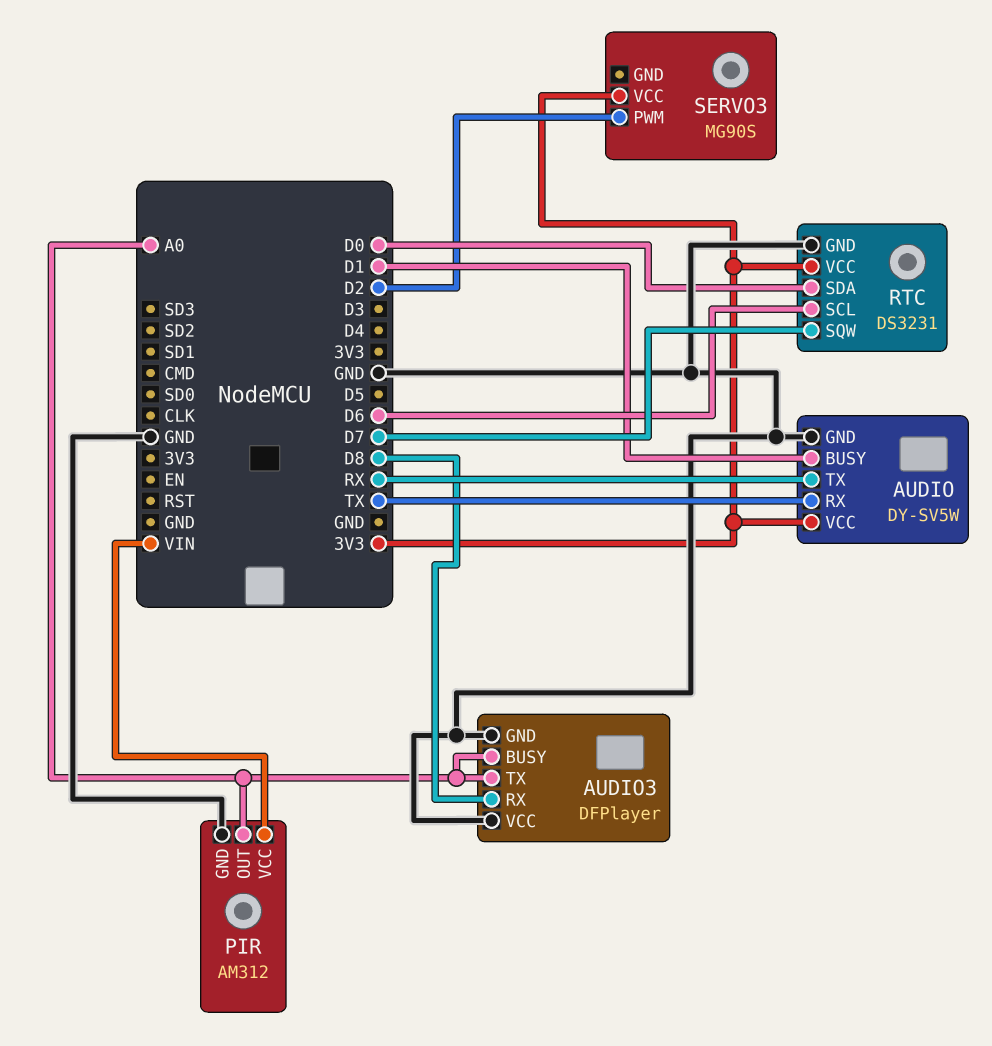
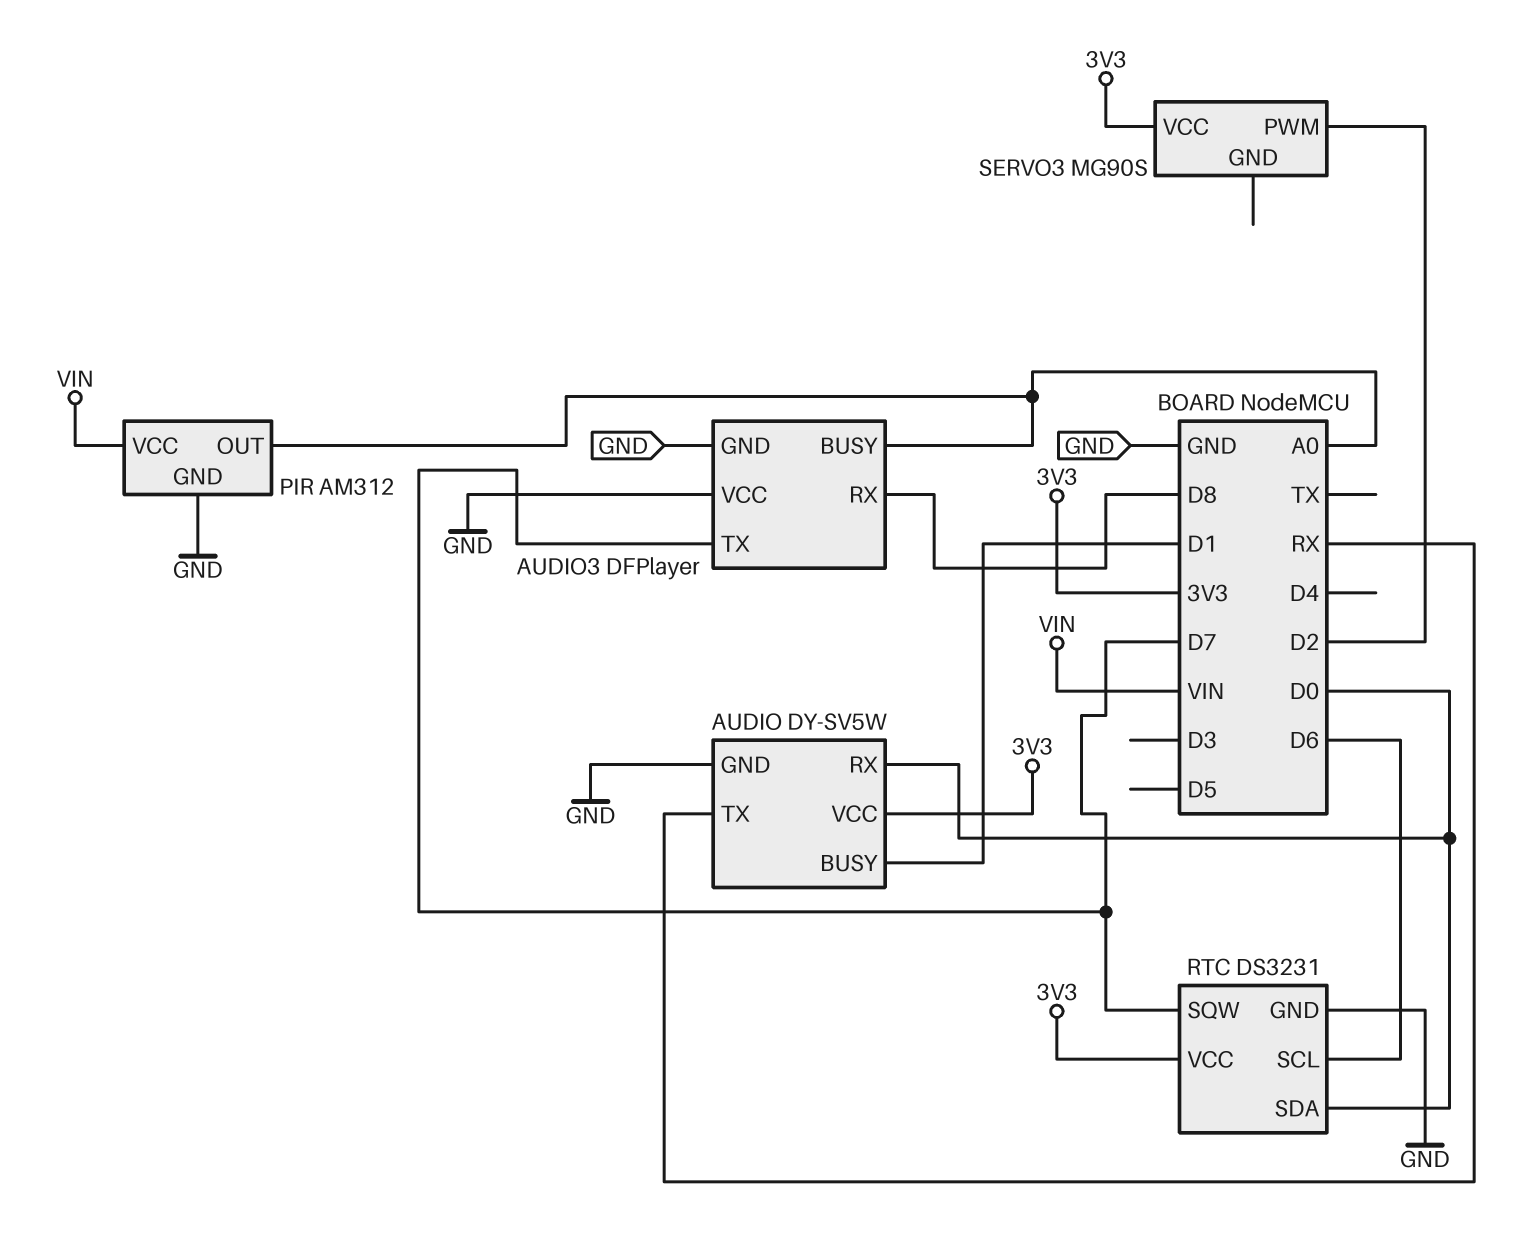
AUDIO pin RX: TX -> D0
AUDIO3 pin TX: A0 -> D7

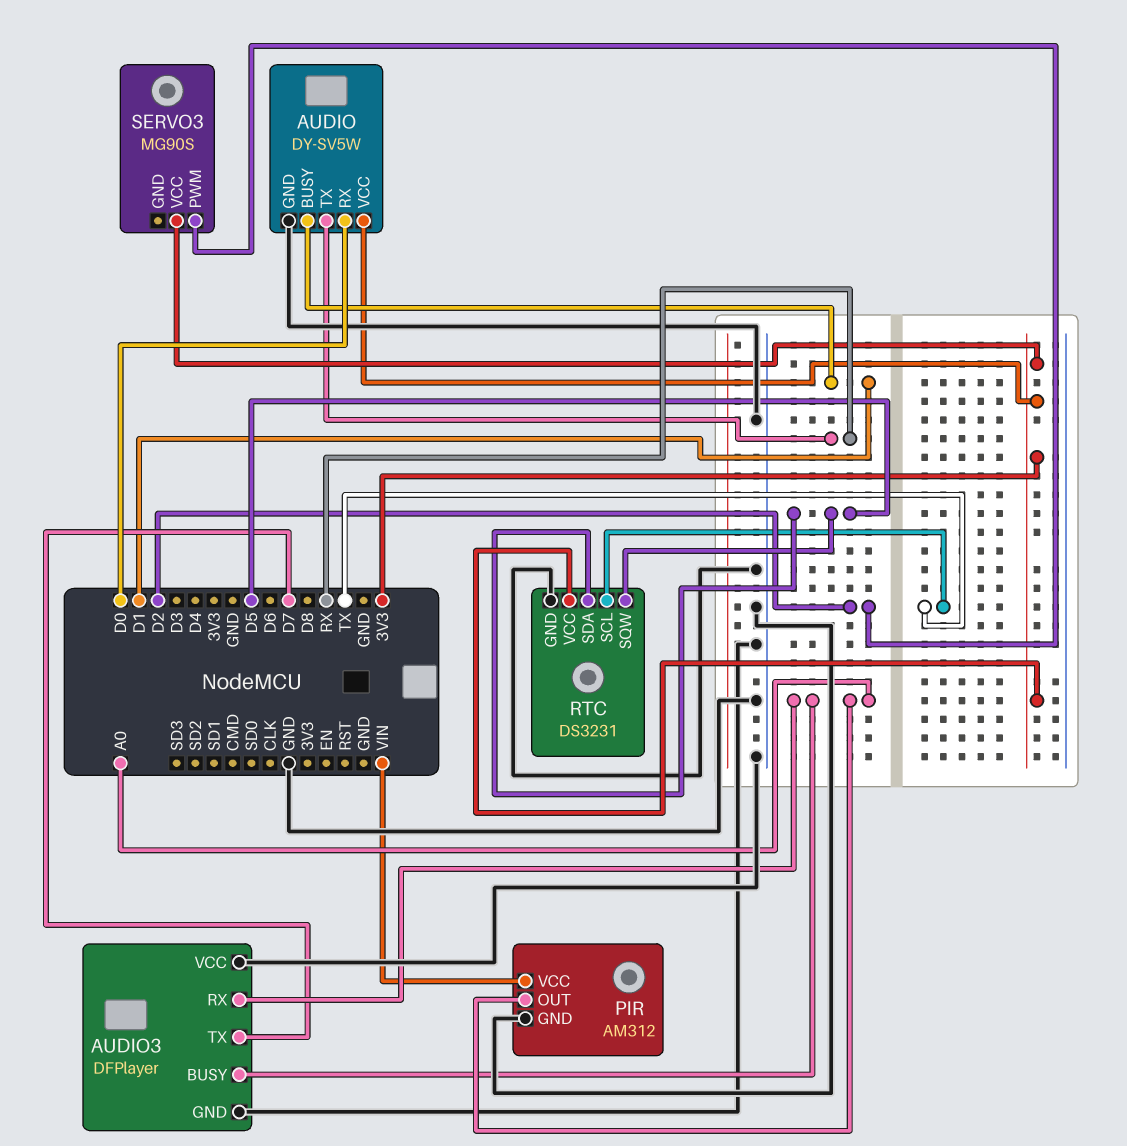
AUDIO3 pin RX: D8 -> A0
RTC pin SCL: D6 -> TX
RTC pin SDA: D0 -> D5
RTC pin SQW: D7 -> D5

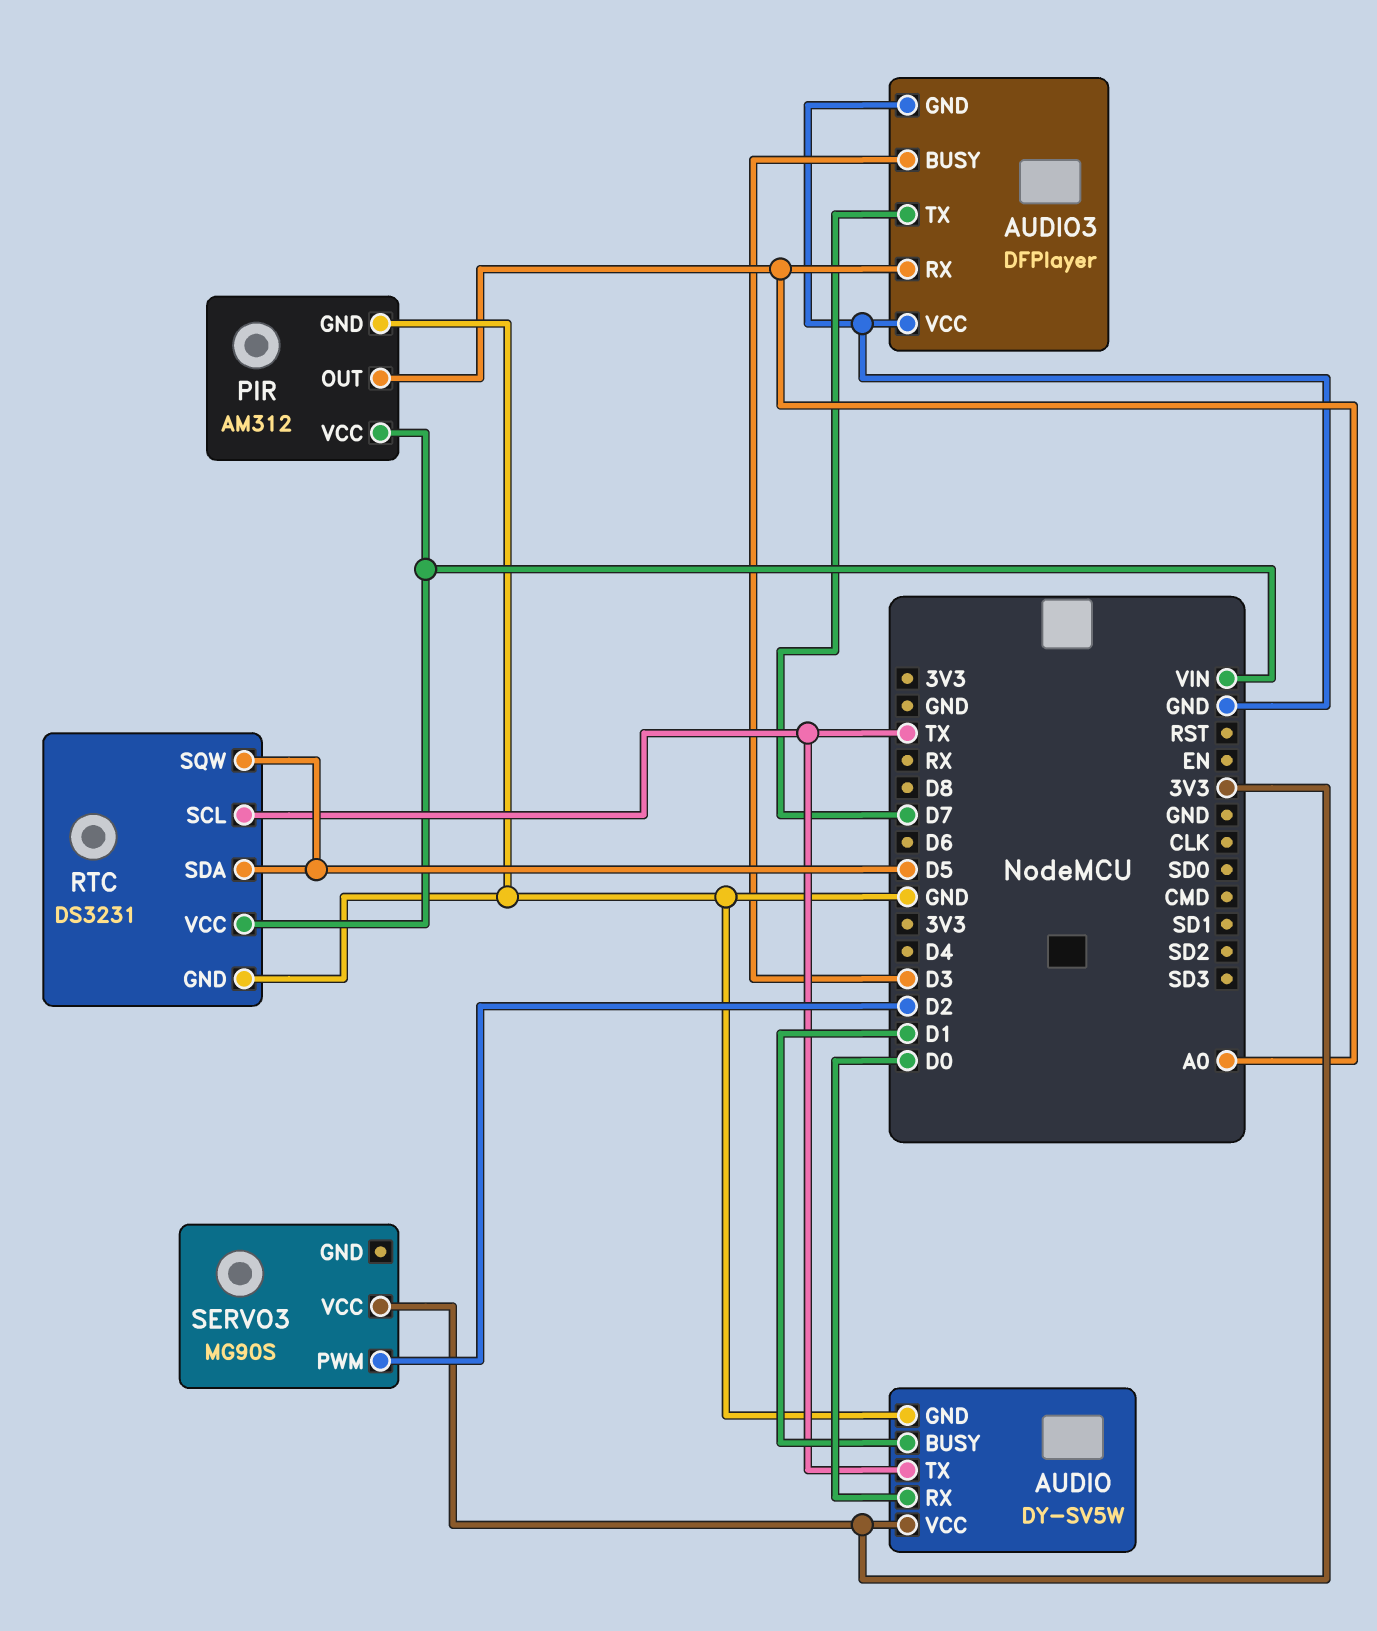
AUDIO pin TX: RX -> TX
AUDIO3 pin BUSY: A0 -> D3
RTC pin VCC: 3V3 -> VIN

